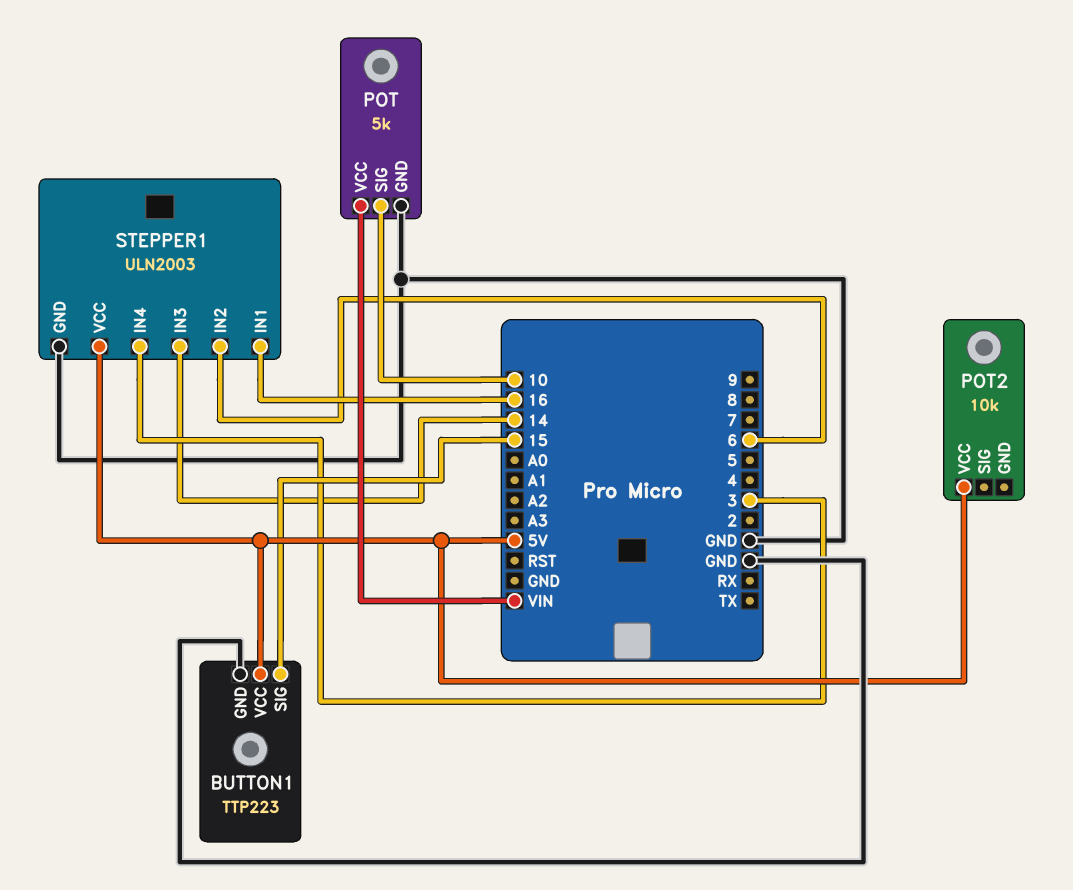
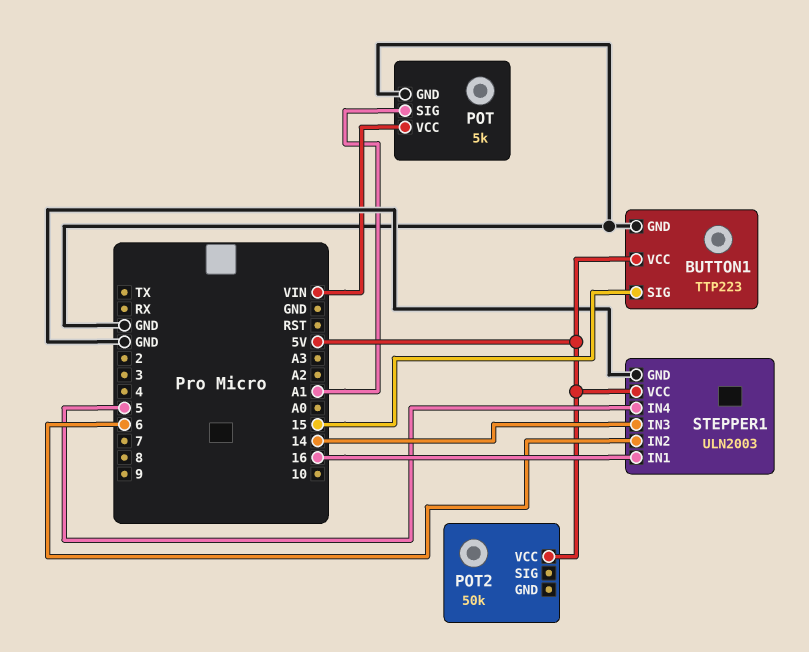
POT pin SIG: 10 -> A1
POT2: 10k -> 50k
STEPPER1 pin IN4: 3 -> 5

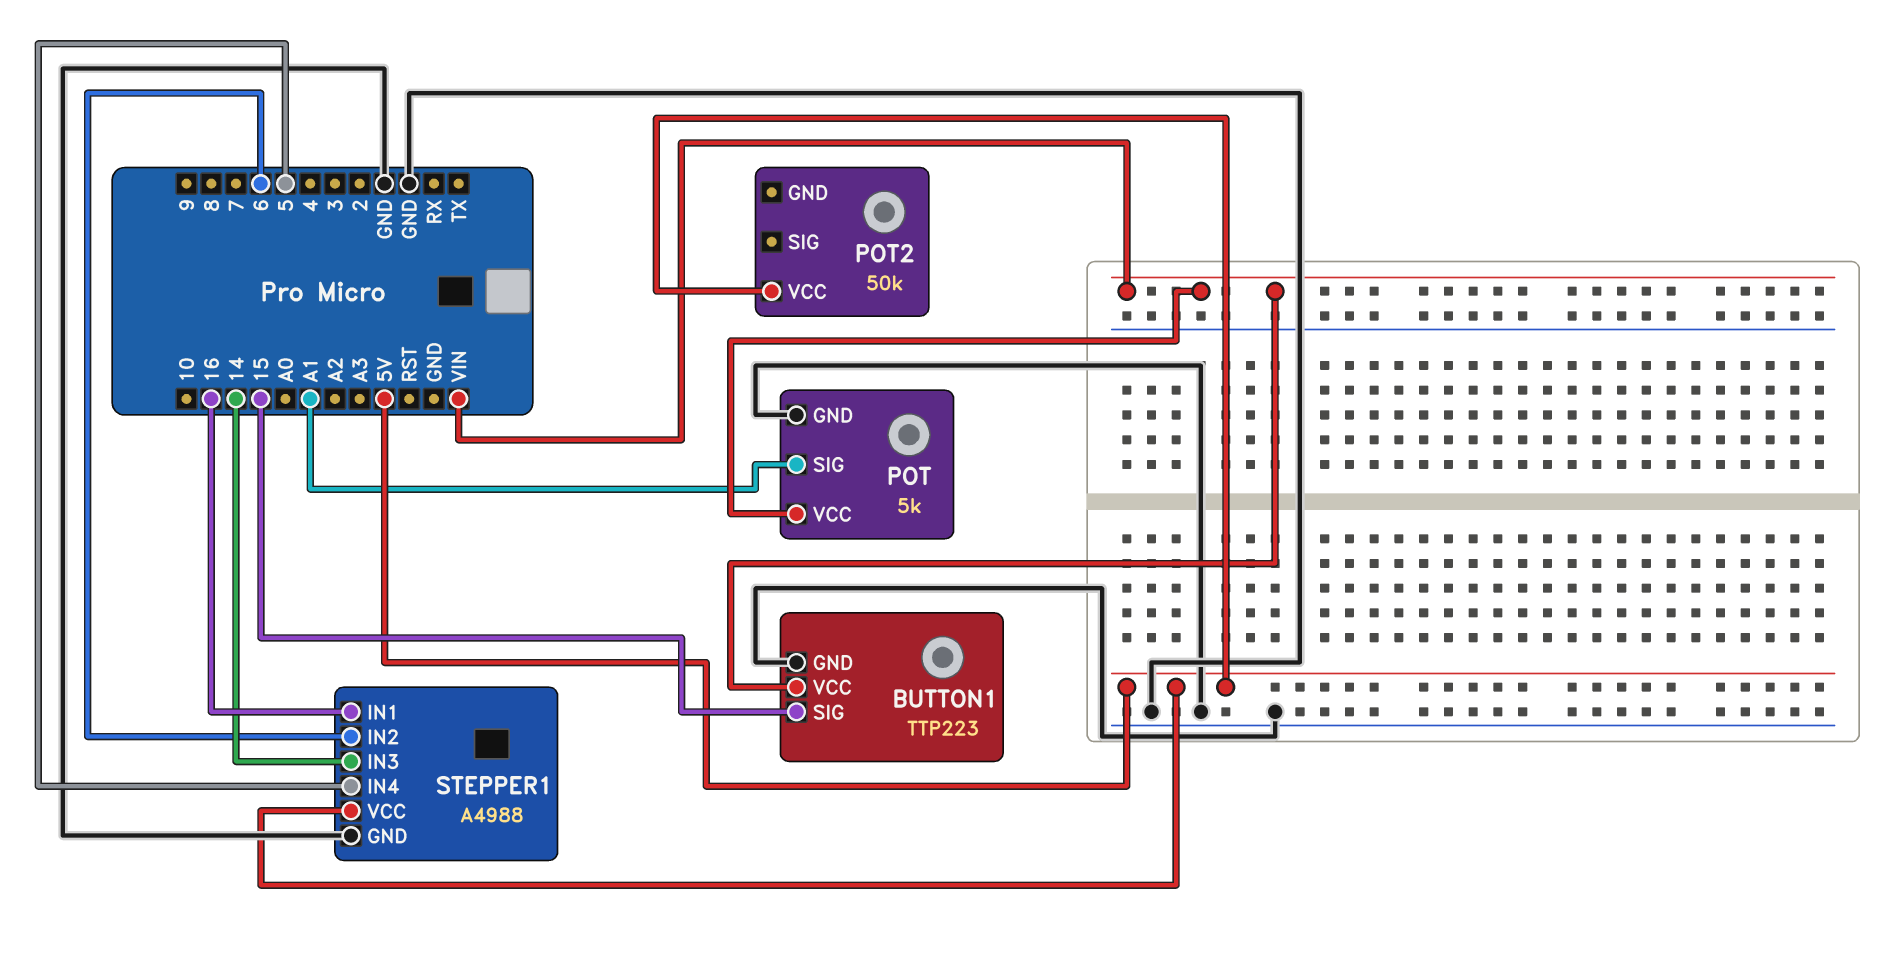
BUTTON1 pin VCC: 5V -> VIN
STEPPER1: ULN2003 -> A4988

